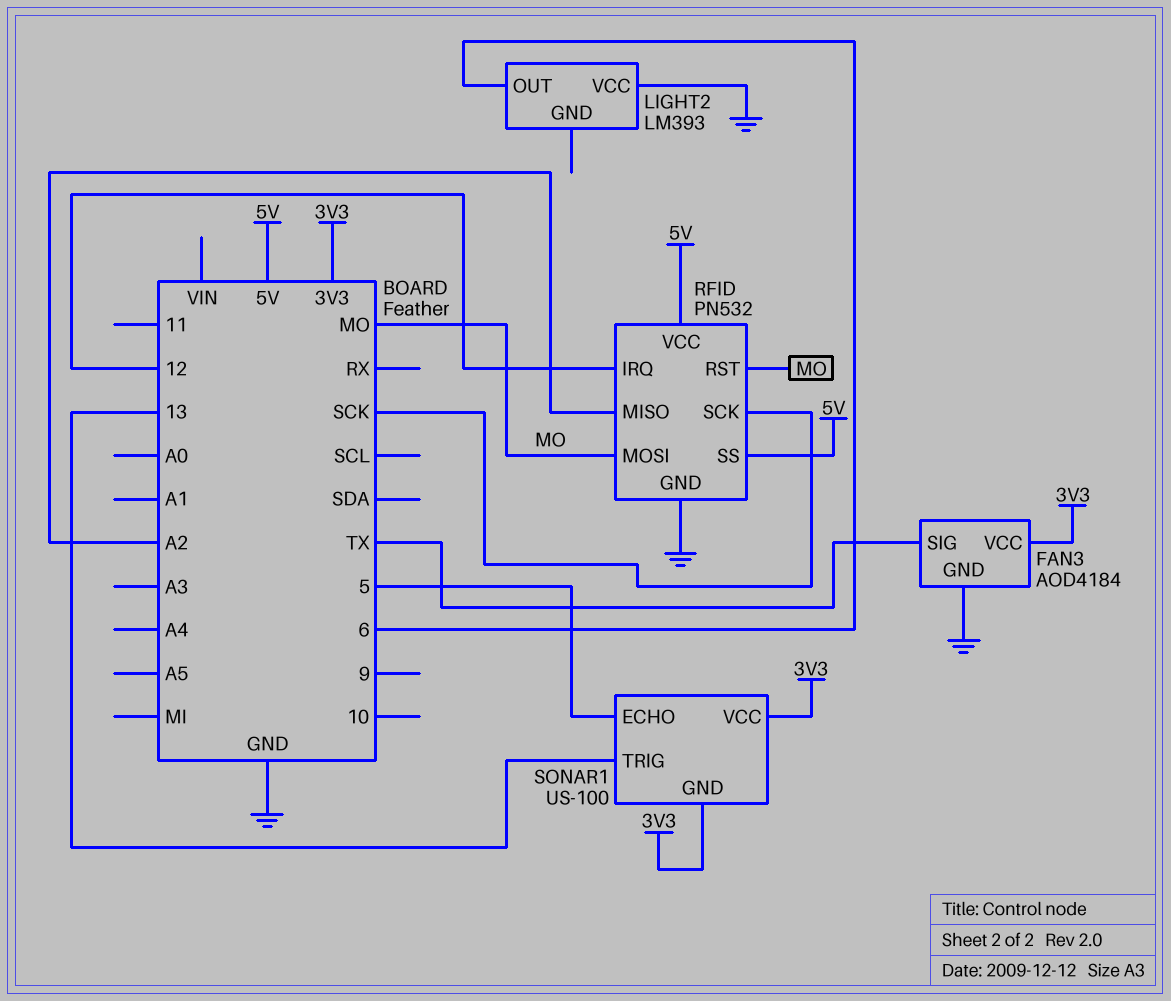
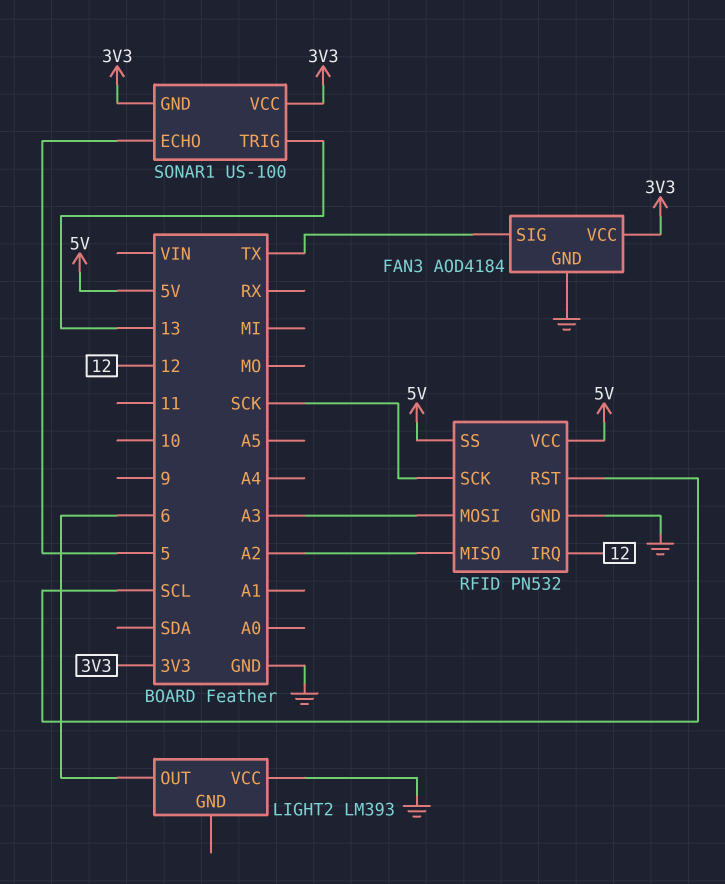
RFID pin MOSI: MO -> A3
RFID pin RST: MO -> SCL

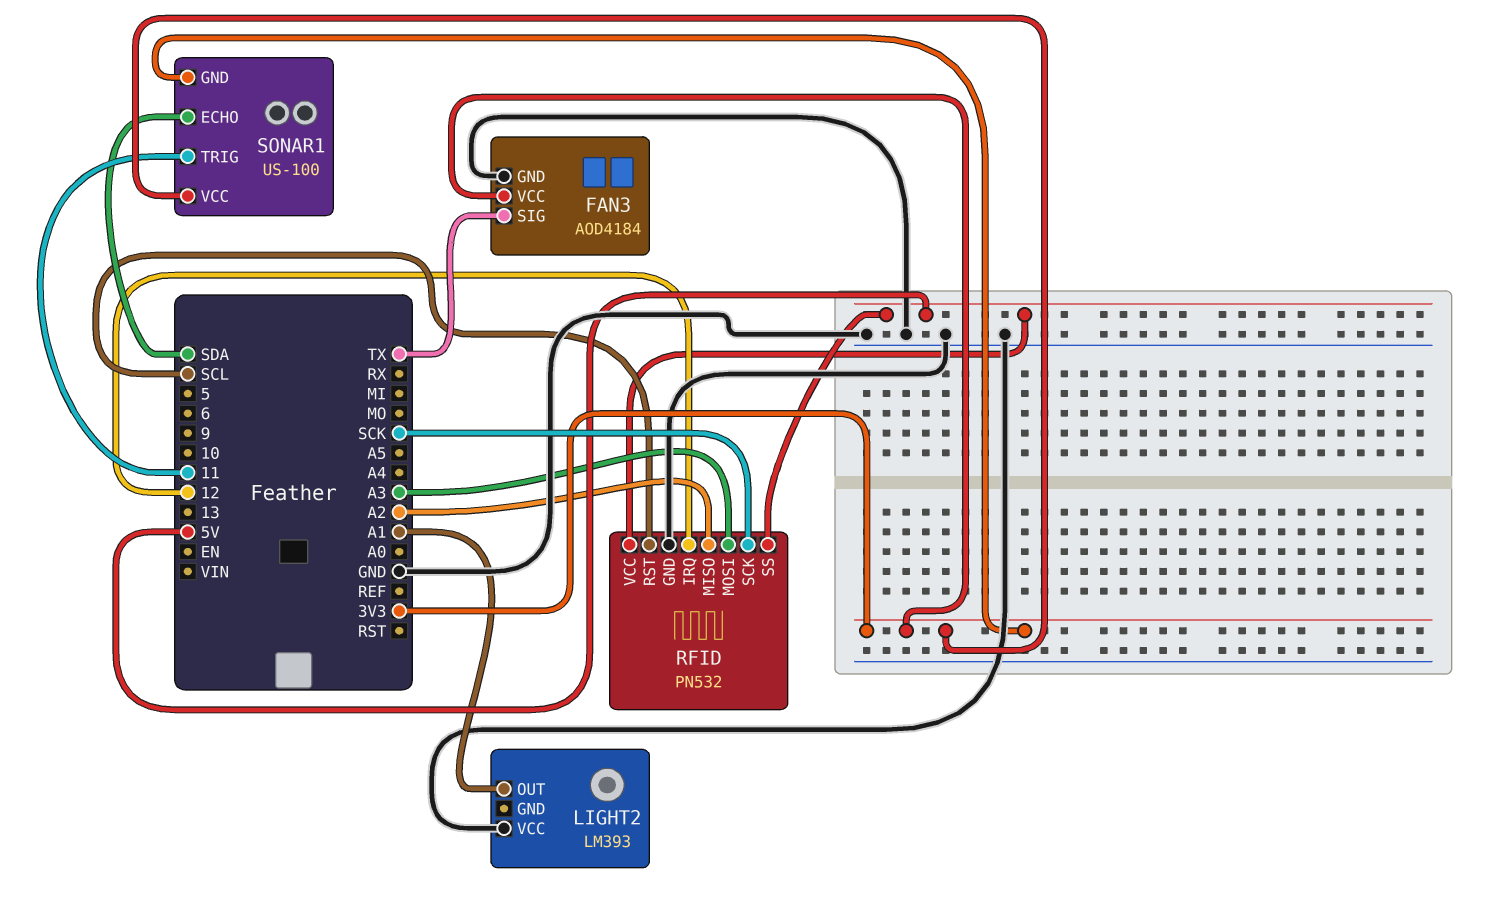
LIGHT2 pin OUT: 6 -> A1
SONAR1 pin ECHO: 5 -> SDA
SONAR1 pin TRIG: 13 -> 11

